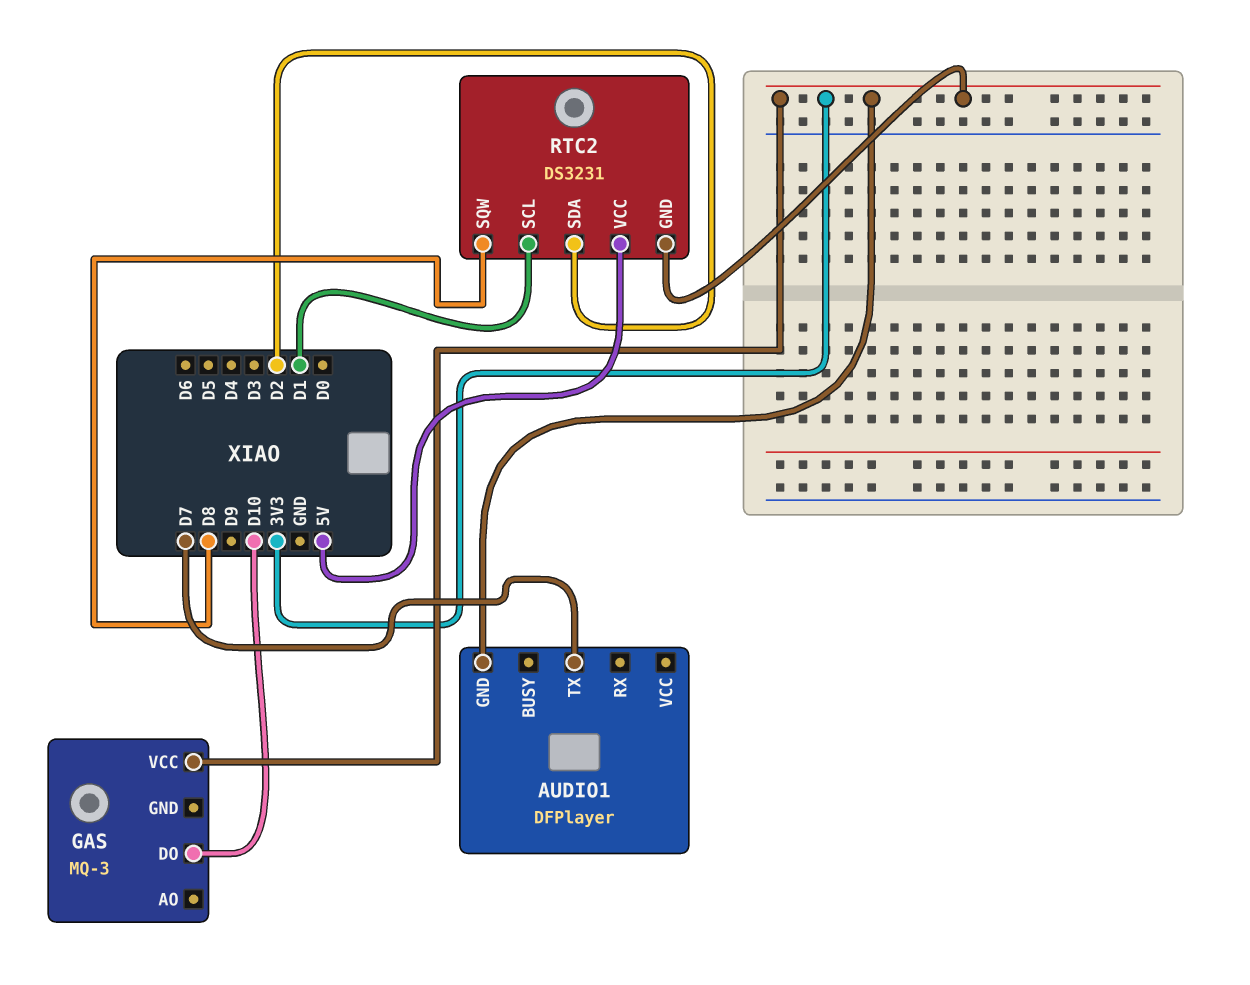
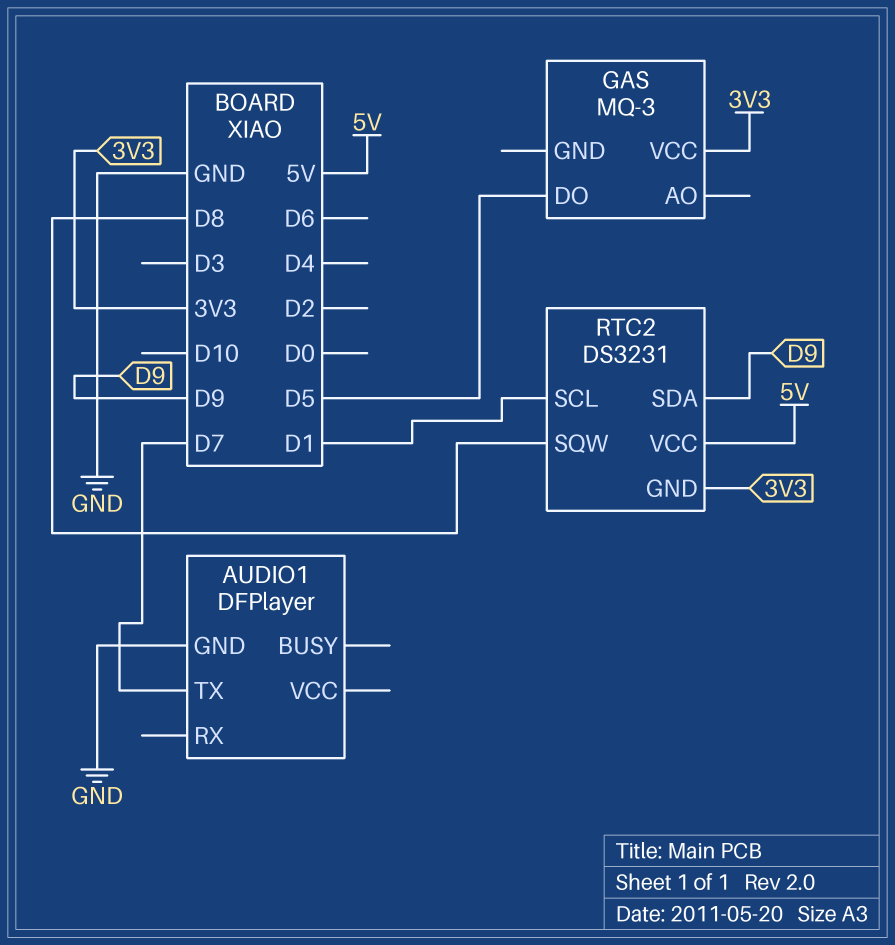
AUDIO1 pin GND: 3V3 -> GND
GAS pin DO: D10 -> D5
RTC2 pin SDA: D2 -> D9

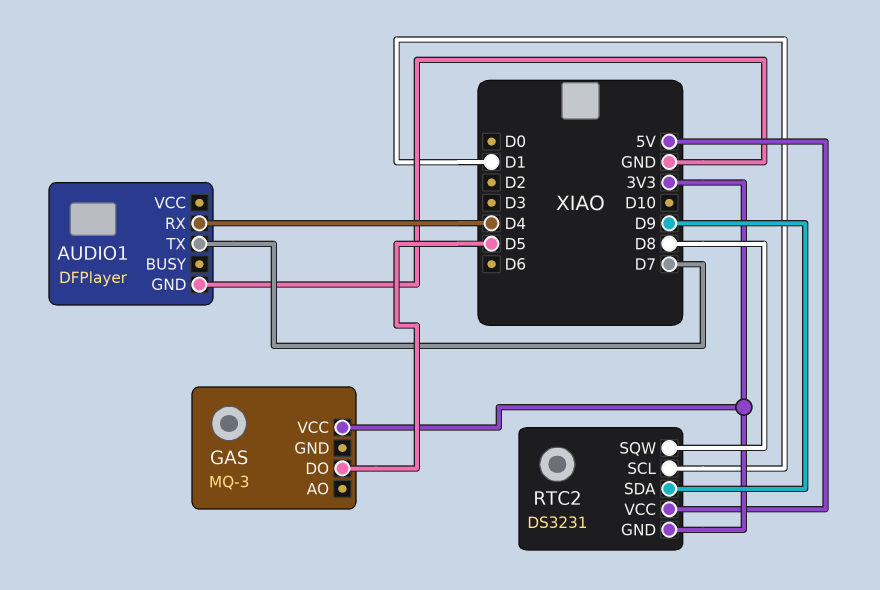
AUDIO1 pin RX: none -> D4

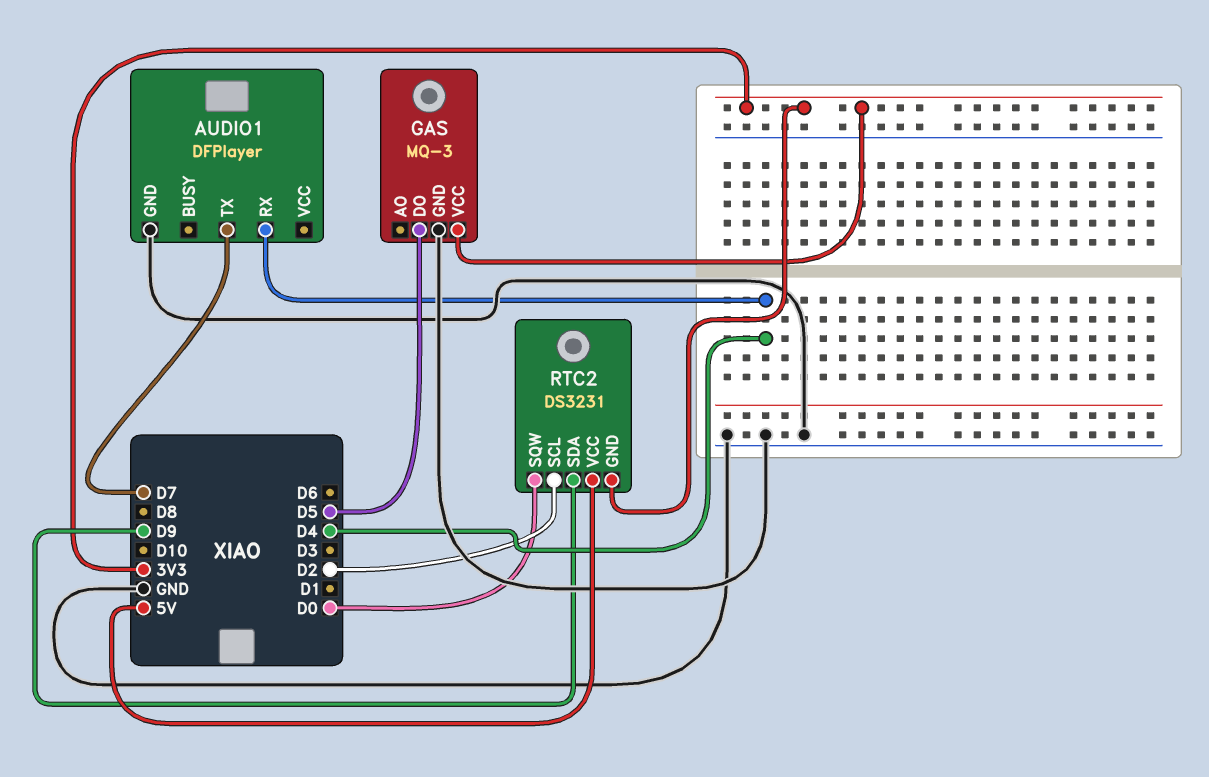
GAS pin GND: none -> GND
RTC2 pin SCL: D1 -> D2
RTC2 pin SQW: D8 -> D0

